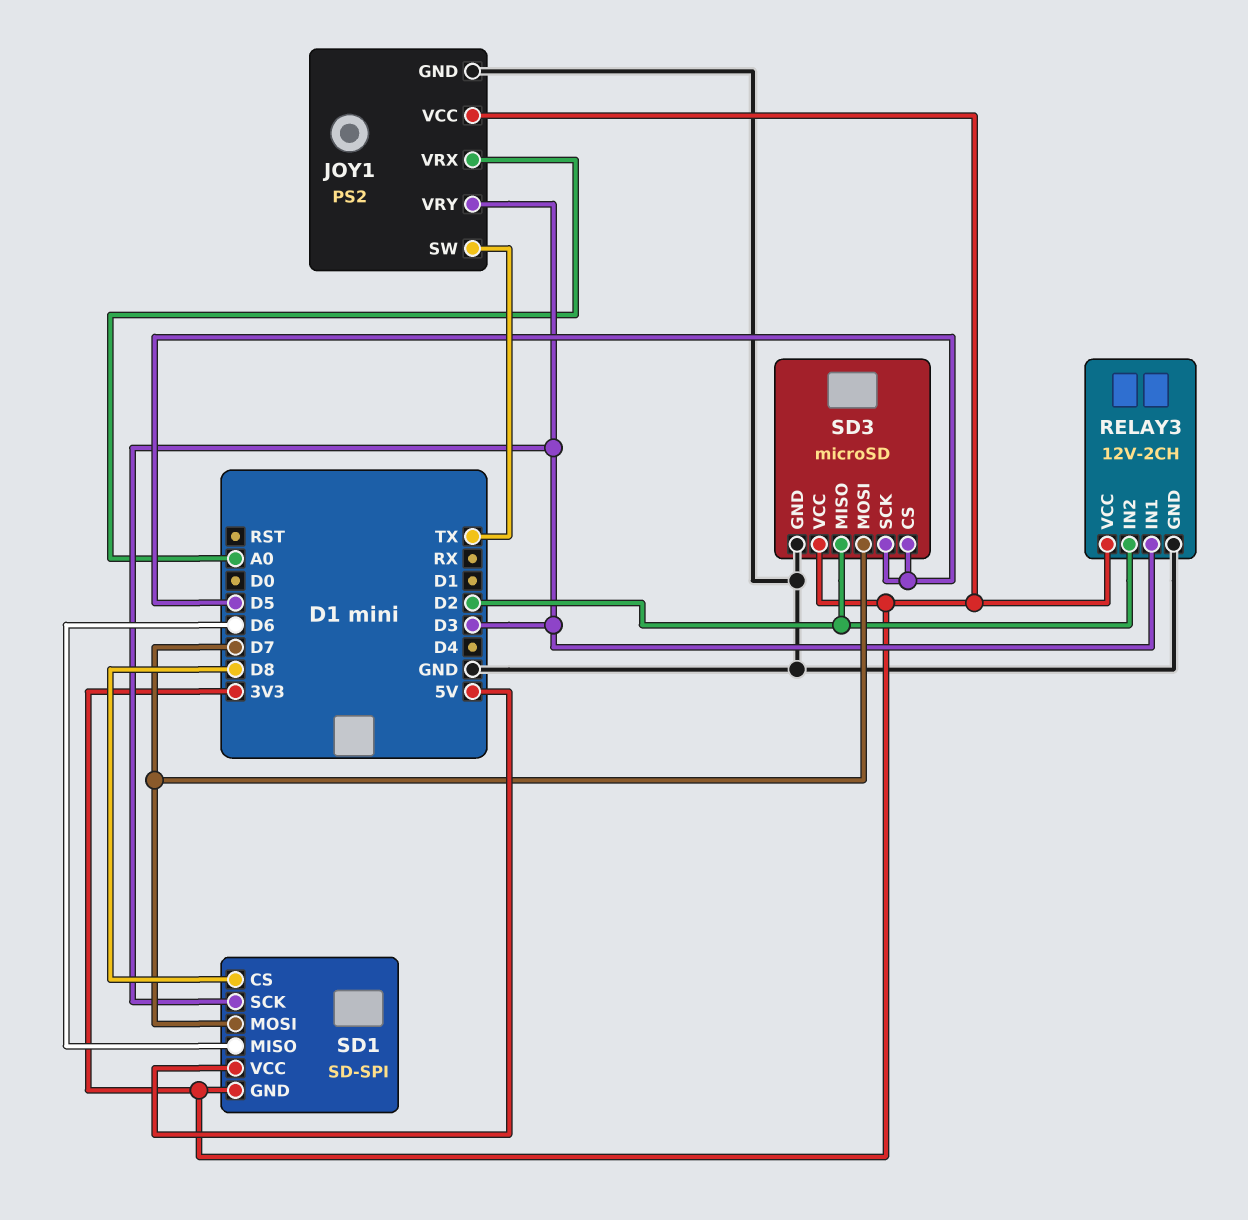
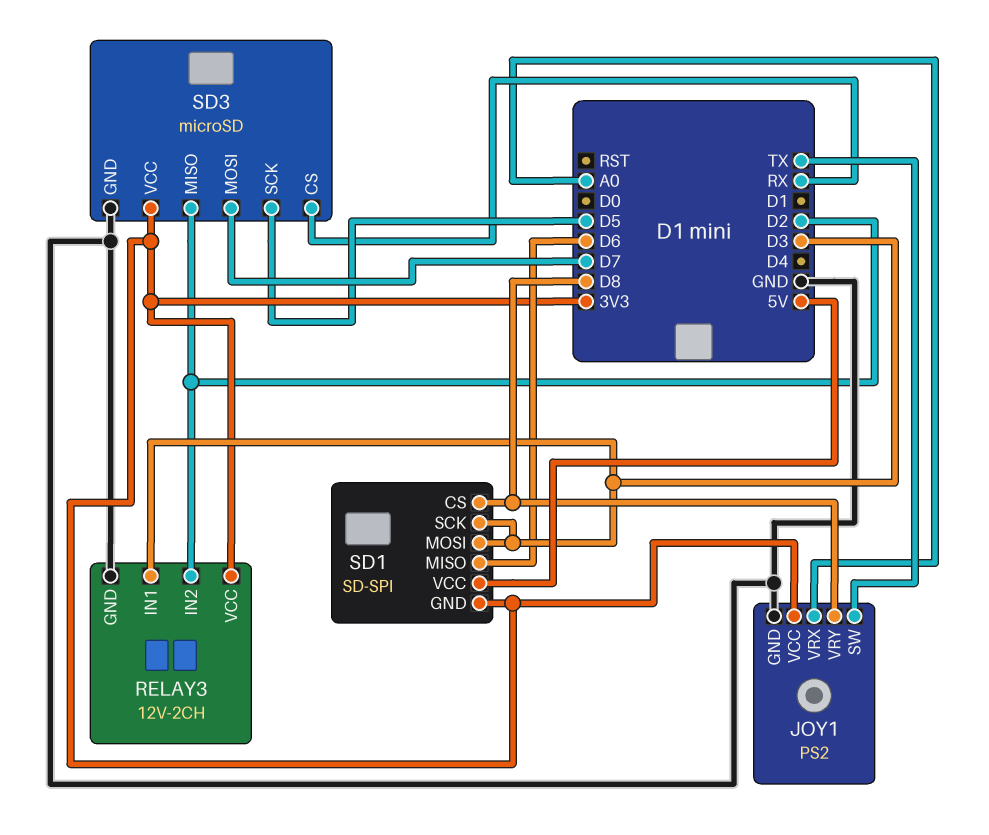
JOY1 pin VRY: D3 -> D8
SD1 pin MOSI: D7 -> D3
SD3 pin CS: D5 -> RX

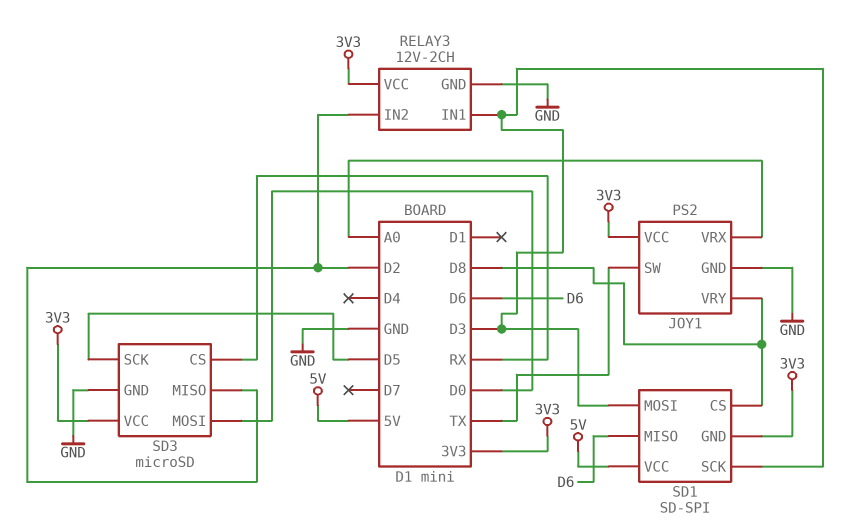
SD3 pin MOSI: D7 -> D0

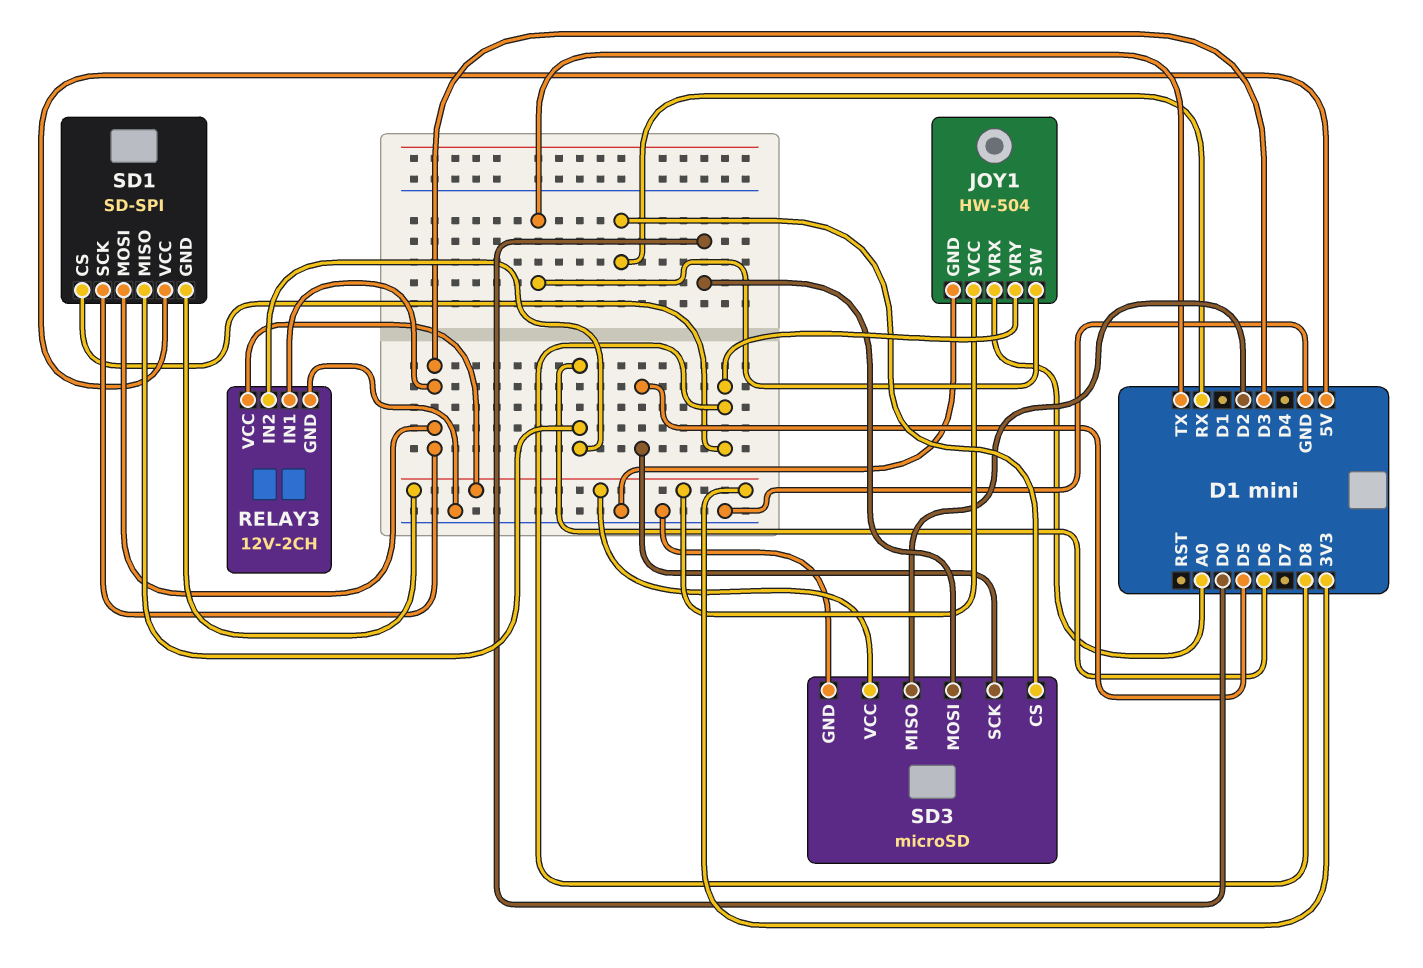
JOY1: PS2 -> HW-504
RELAY3 pin IN2: D2 -> D6

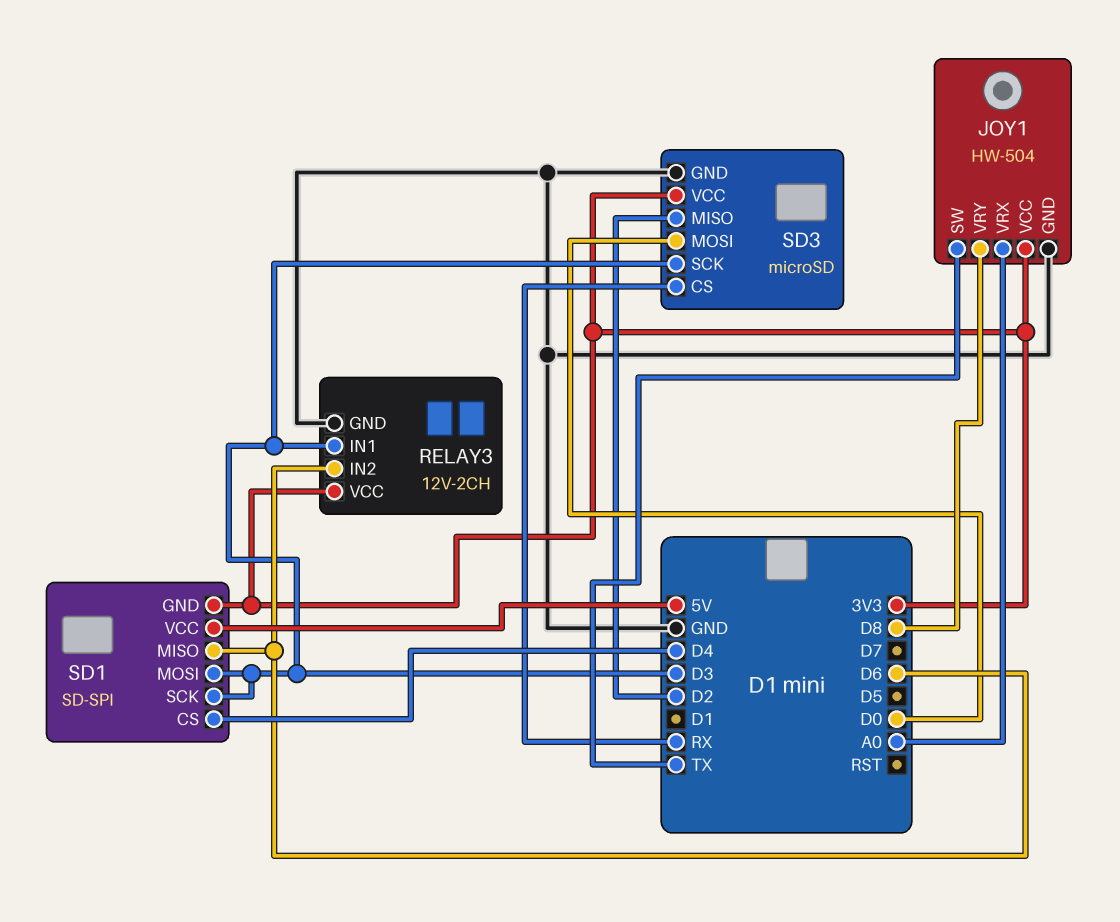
SD1 pin CS: D8 -> D4
SD3 pin SCK: D5 -> D3

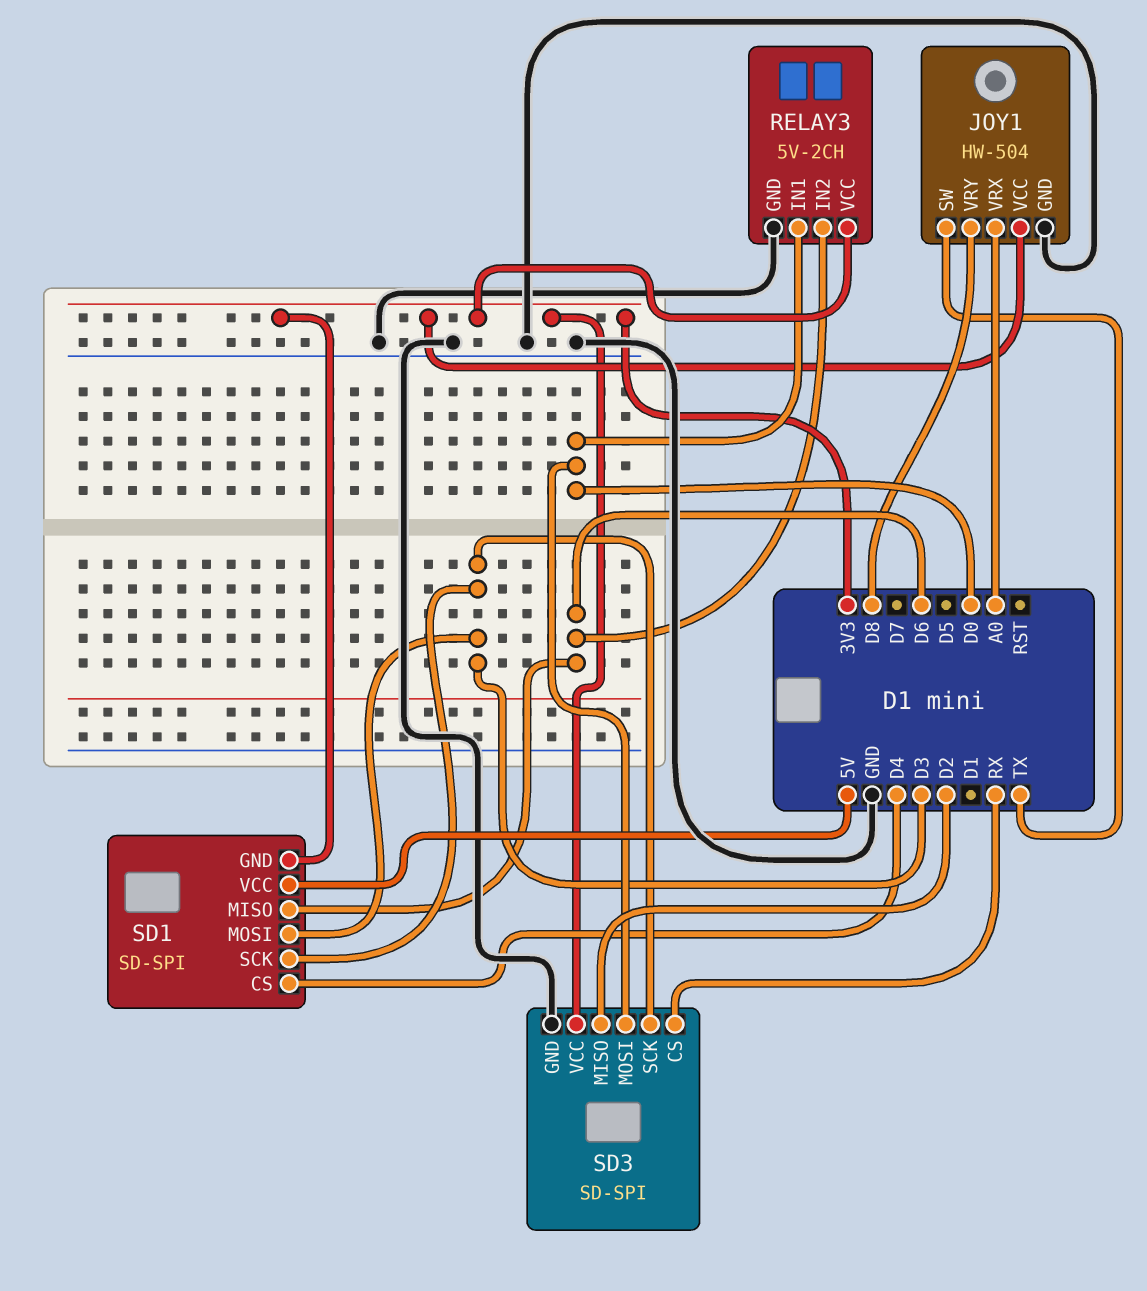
RELAY3: 12V-2CH -> 5V-2CH
RELAY3 pin IN1: D3 -> D0
SD3: microSD -> SD-SPI

